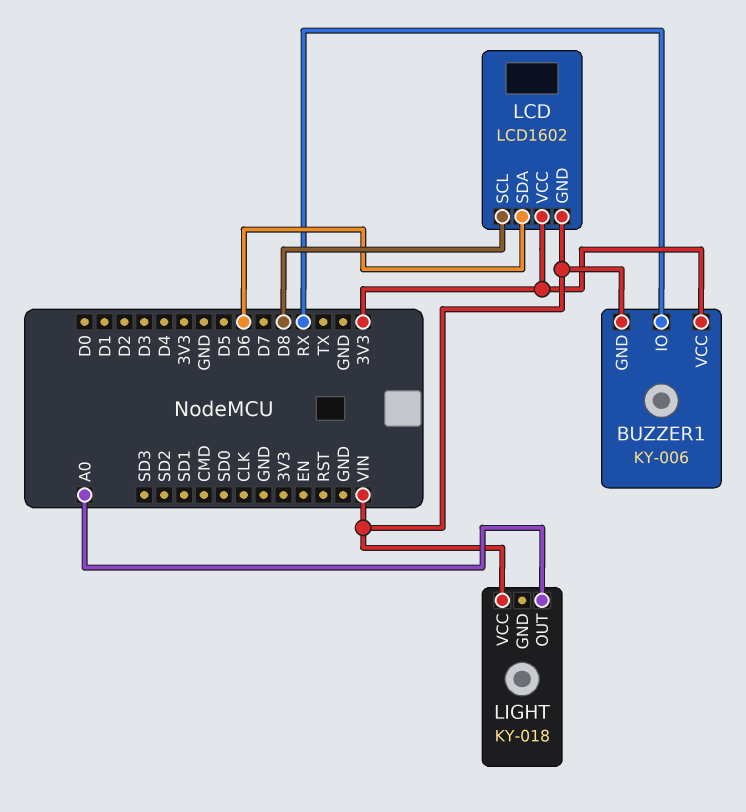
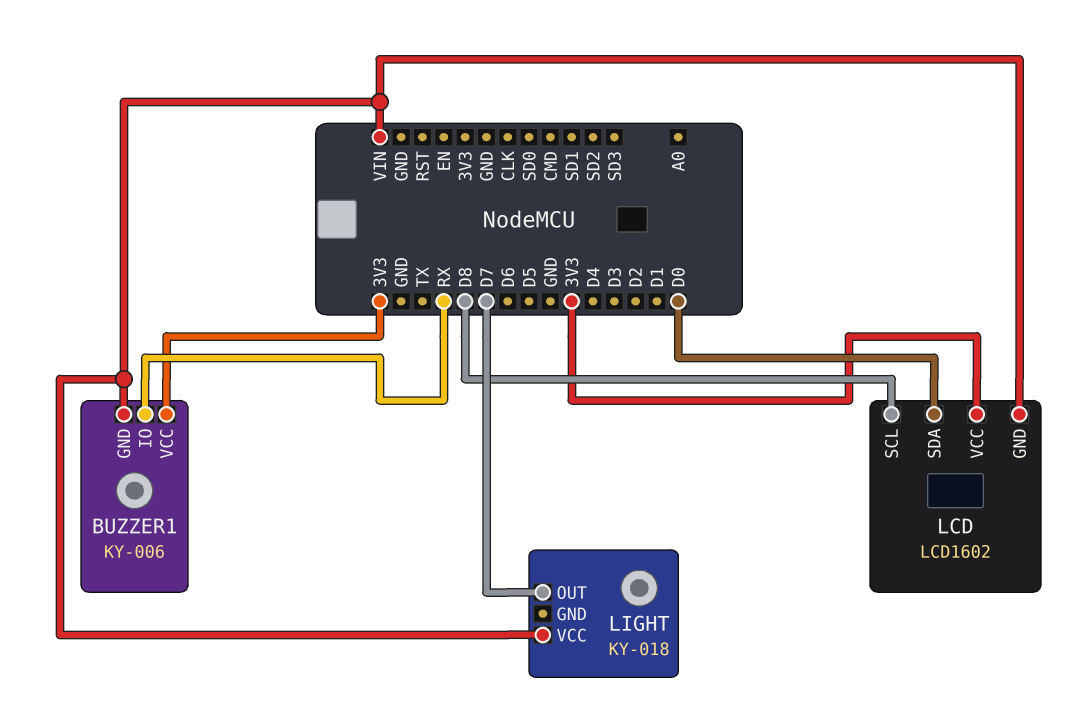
LCD pin SDA: D6 -> D0
LIGHT pin OUT: A0 -> D7

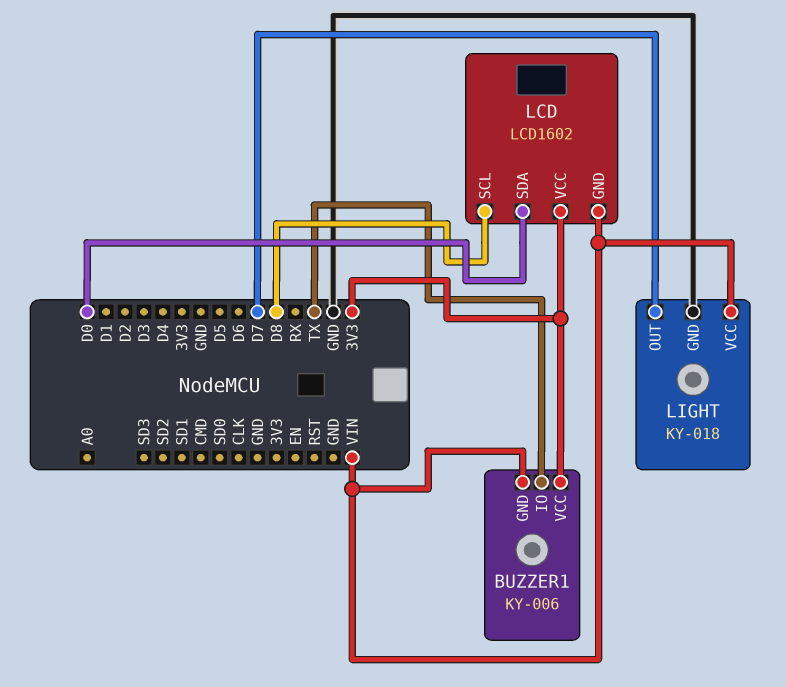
BUZZER1 pin IO: RX -> TX
LIGHT pin GND: none -> GND

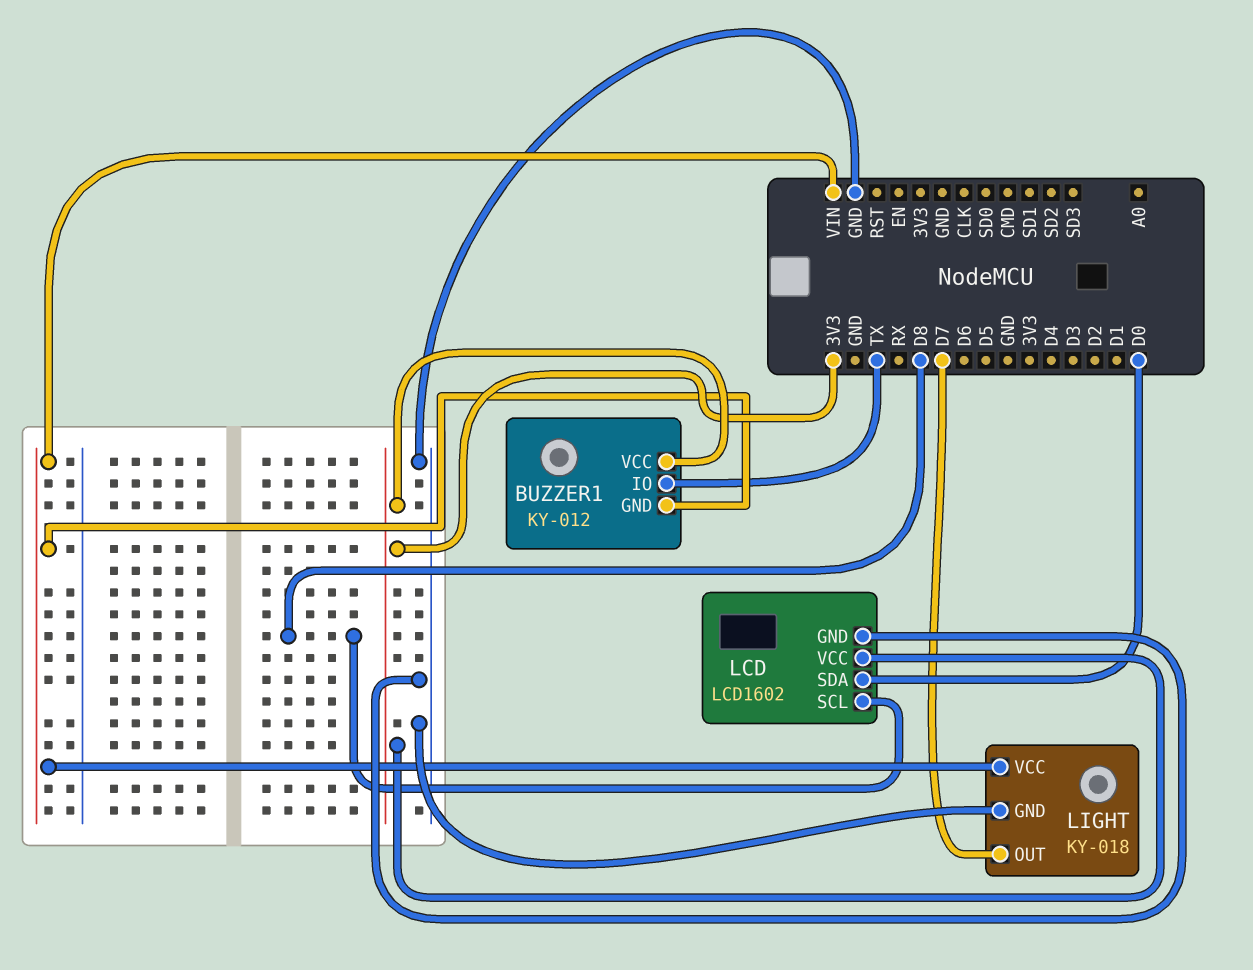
BUZZER1: KY-006 -> KY-012
LCD pin GND: VIN -> GND

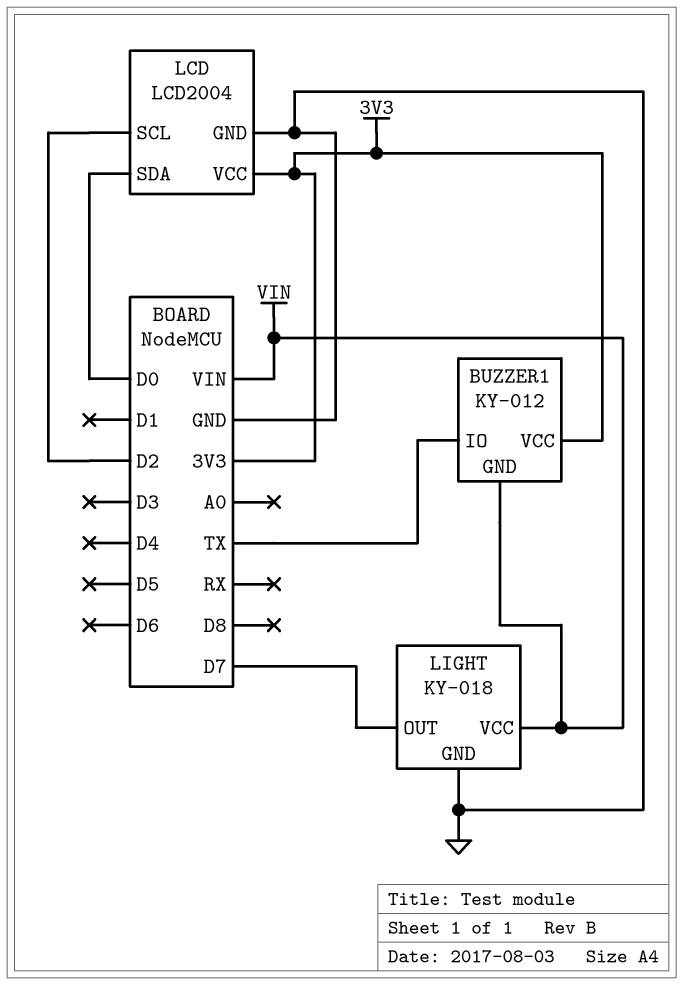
LCD: LCD1602 -> LCD2004
LCD pin SCL: D8 -> D2

